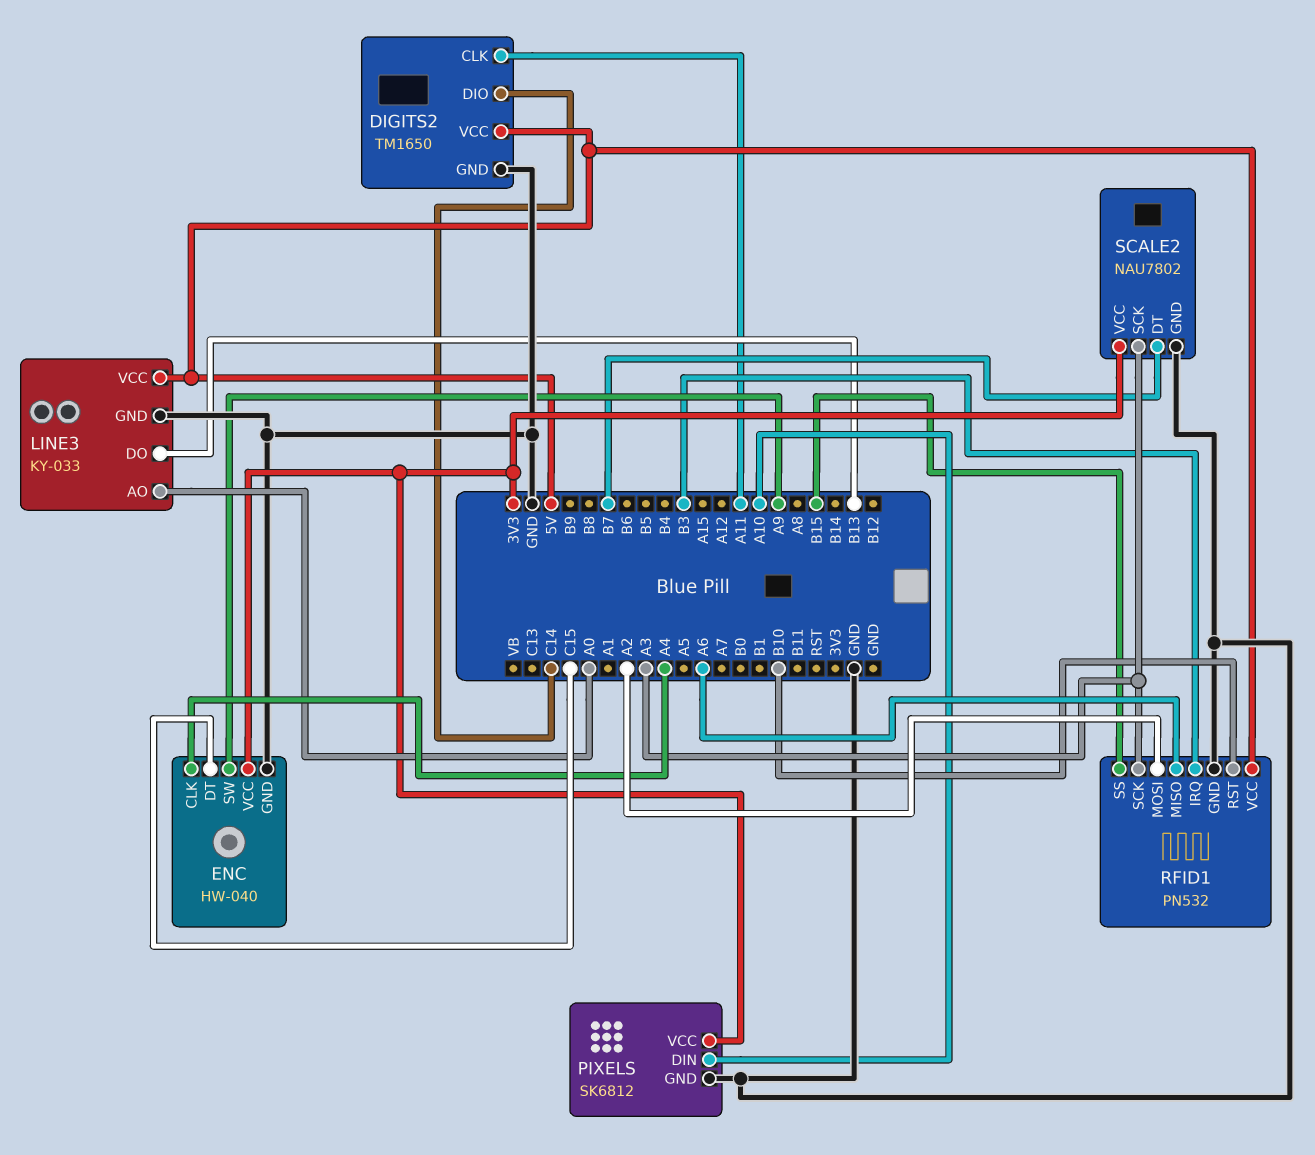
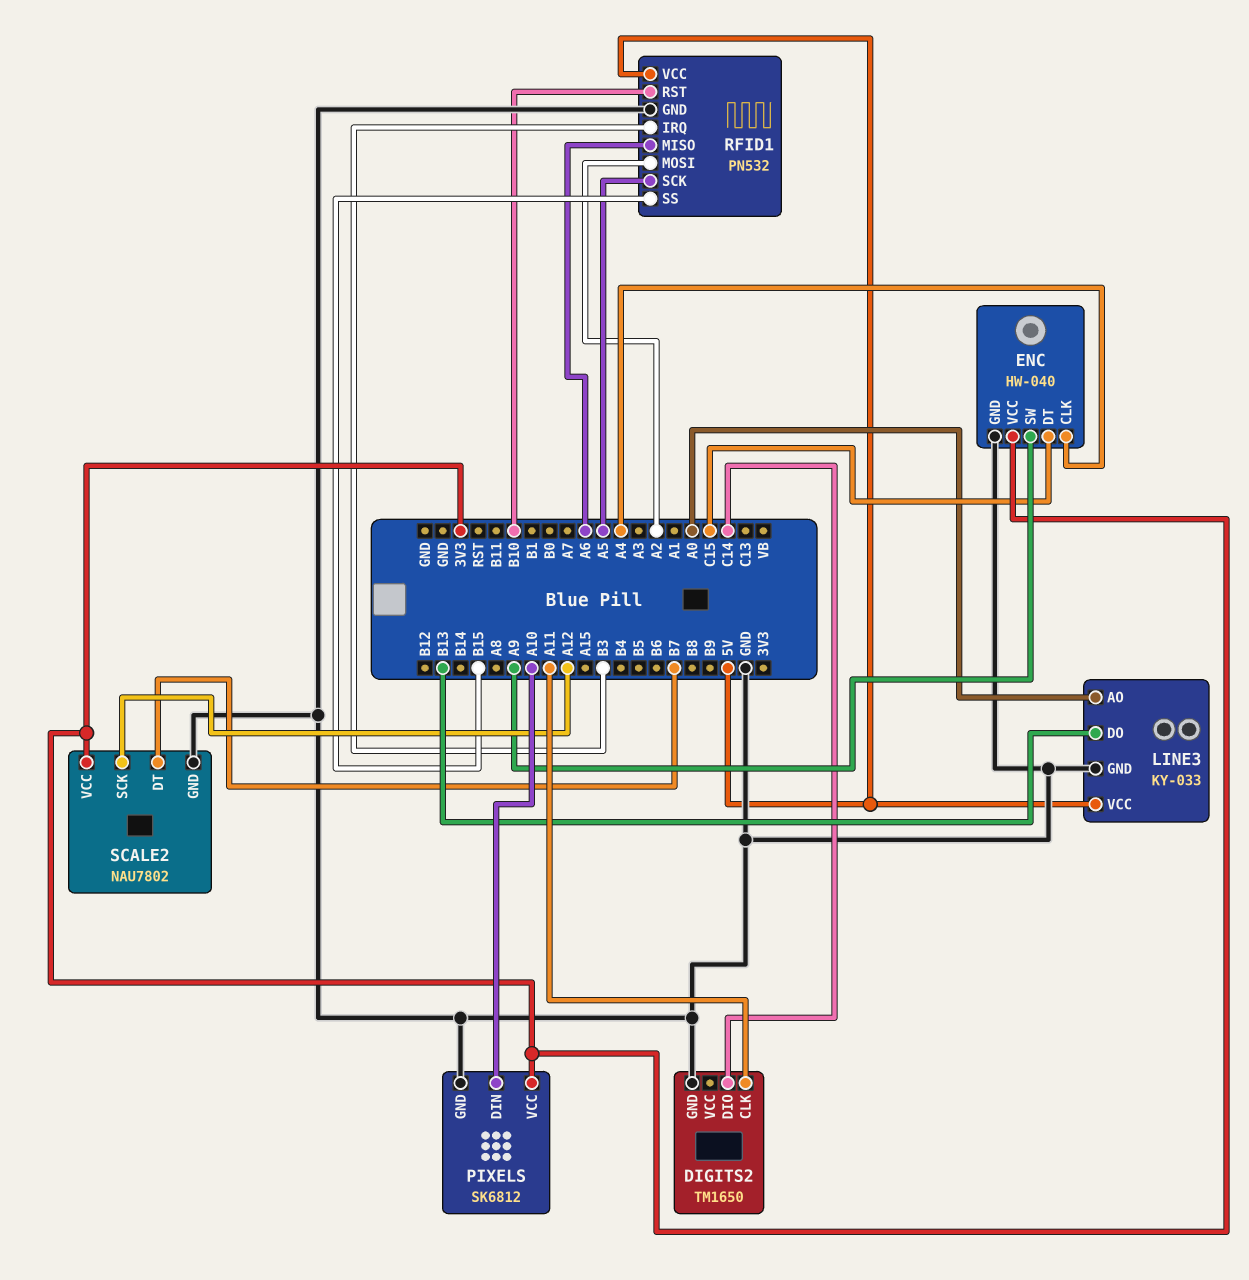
DIGITS2 pin VCC: 5V -> none
RFID1 pin SCK: A3 -> A5
SCALE2 pin SCK: A3 -> A12

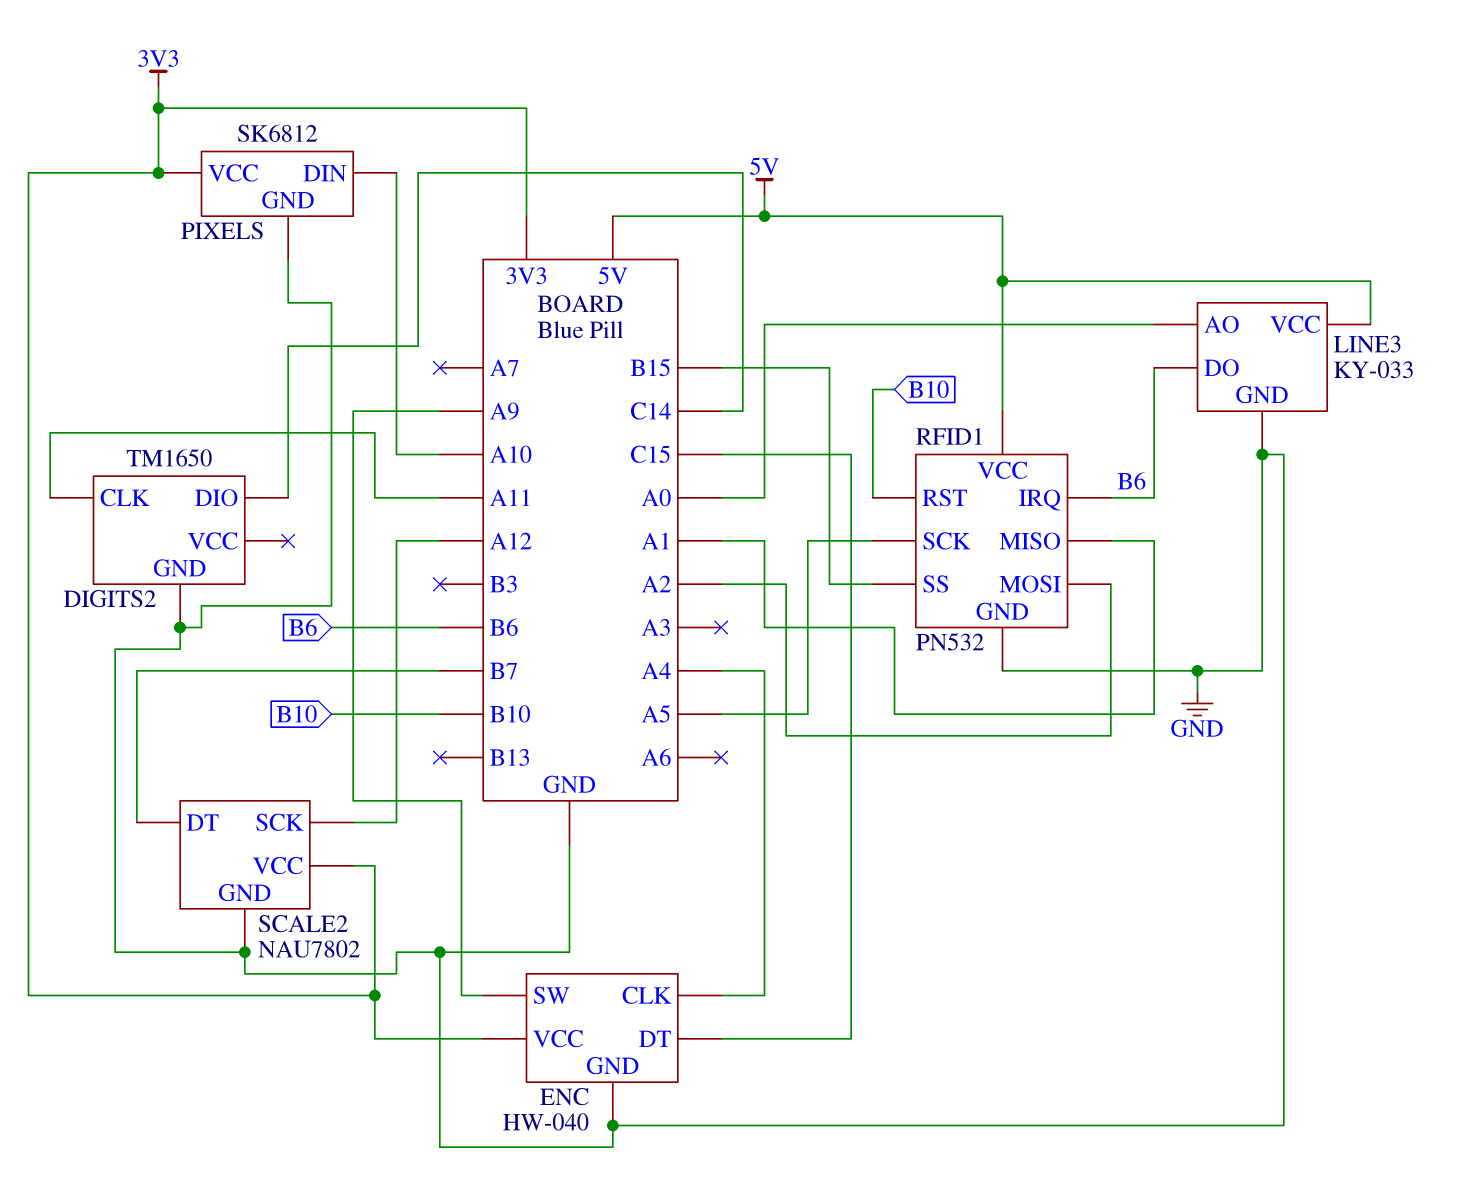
LINE3 pin DO: B13 -> B6
RFID1 pin IRQ: B3 -> B6
RFID1 pin MISO: A6 -> A1

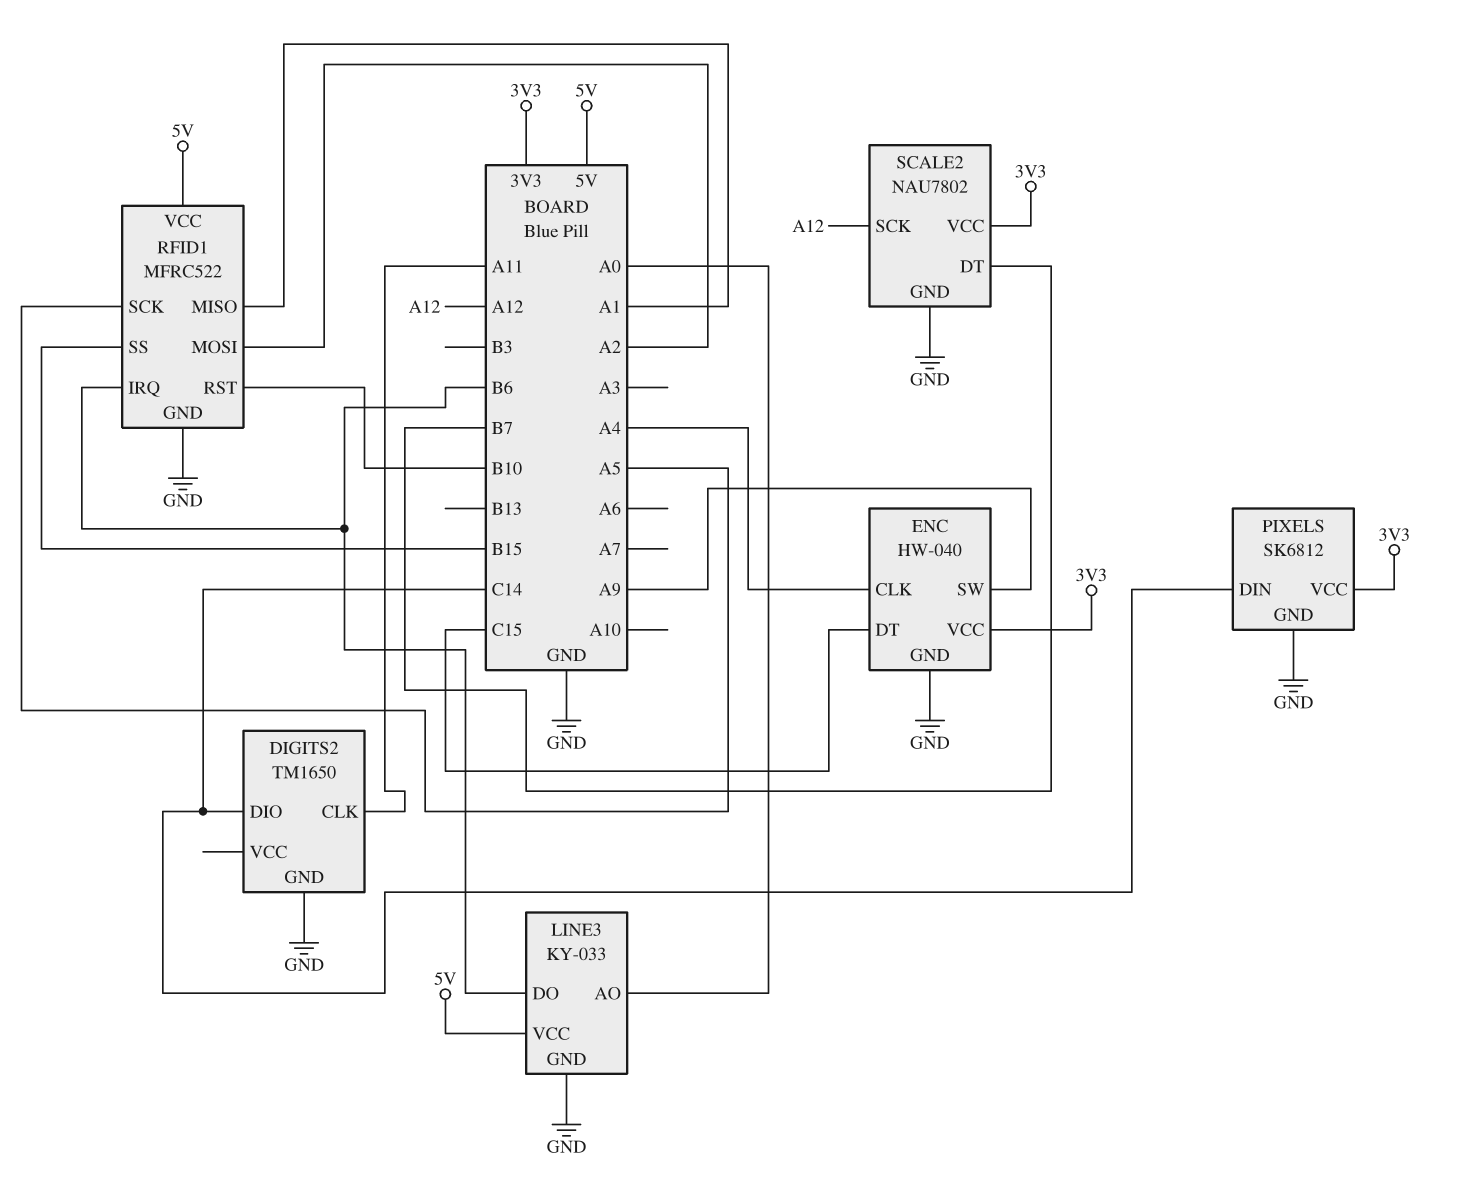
PIXELS pin DIN: A10 -> C14
RFID1: PN532 -> MFRC522

